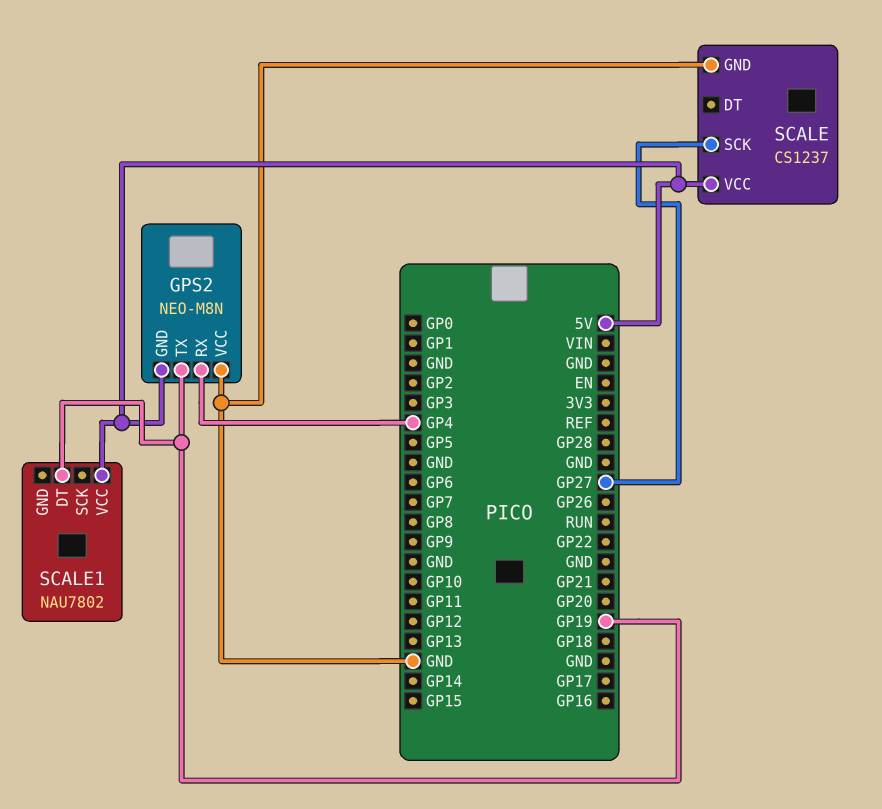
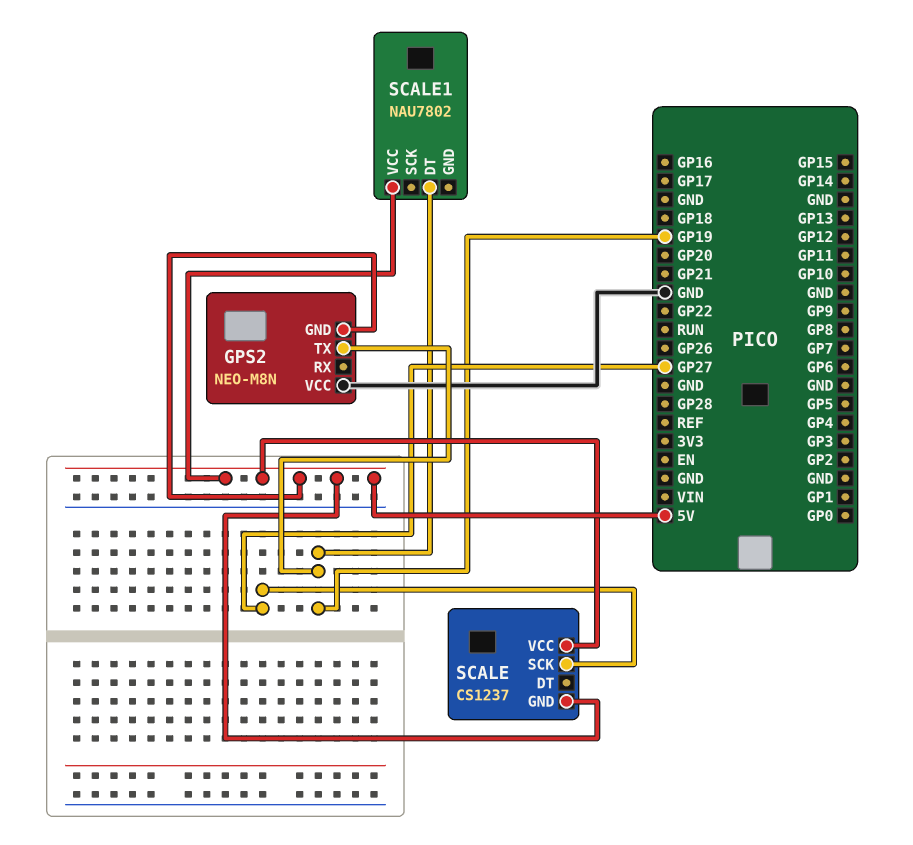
GPS2 pin RX: GP4 -> none
SCALE pin GND: GND -> 5V

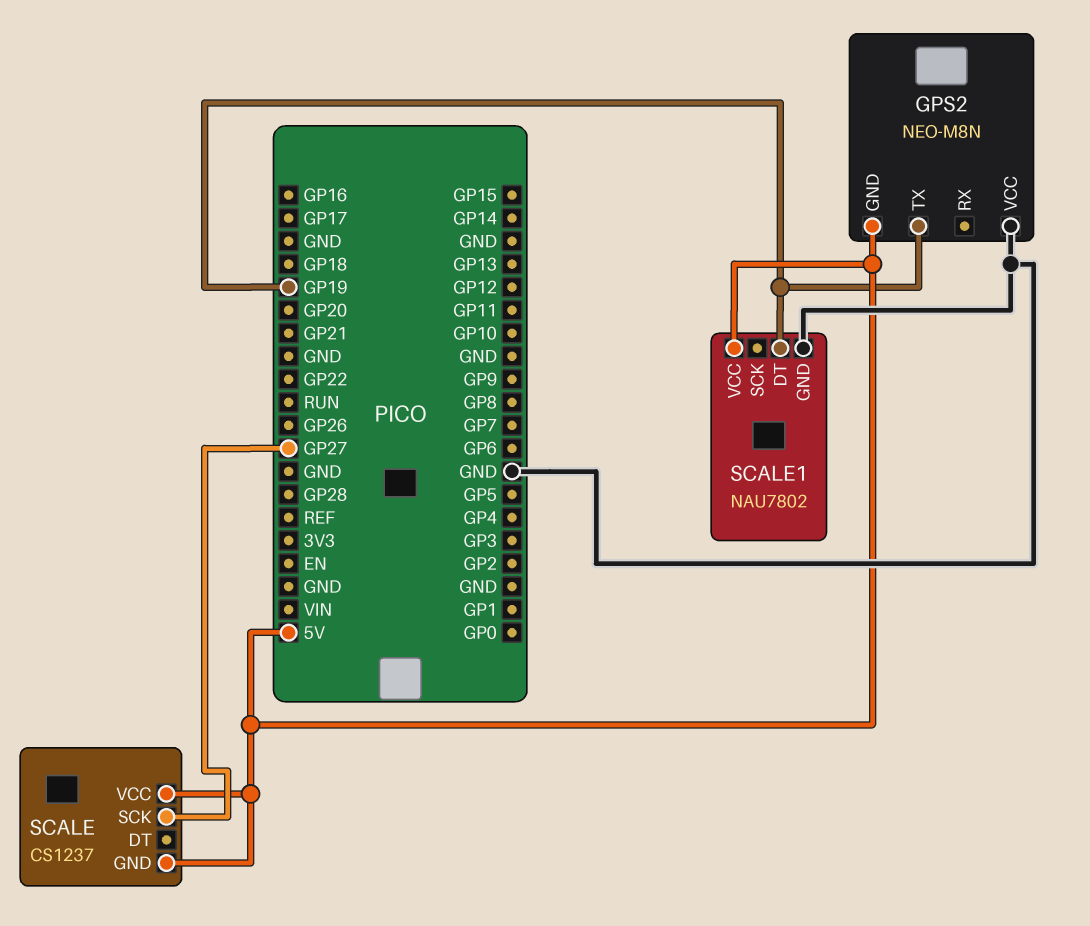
SCALE1 pin GND: none -> GND

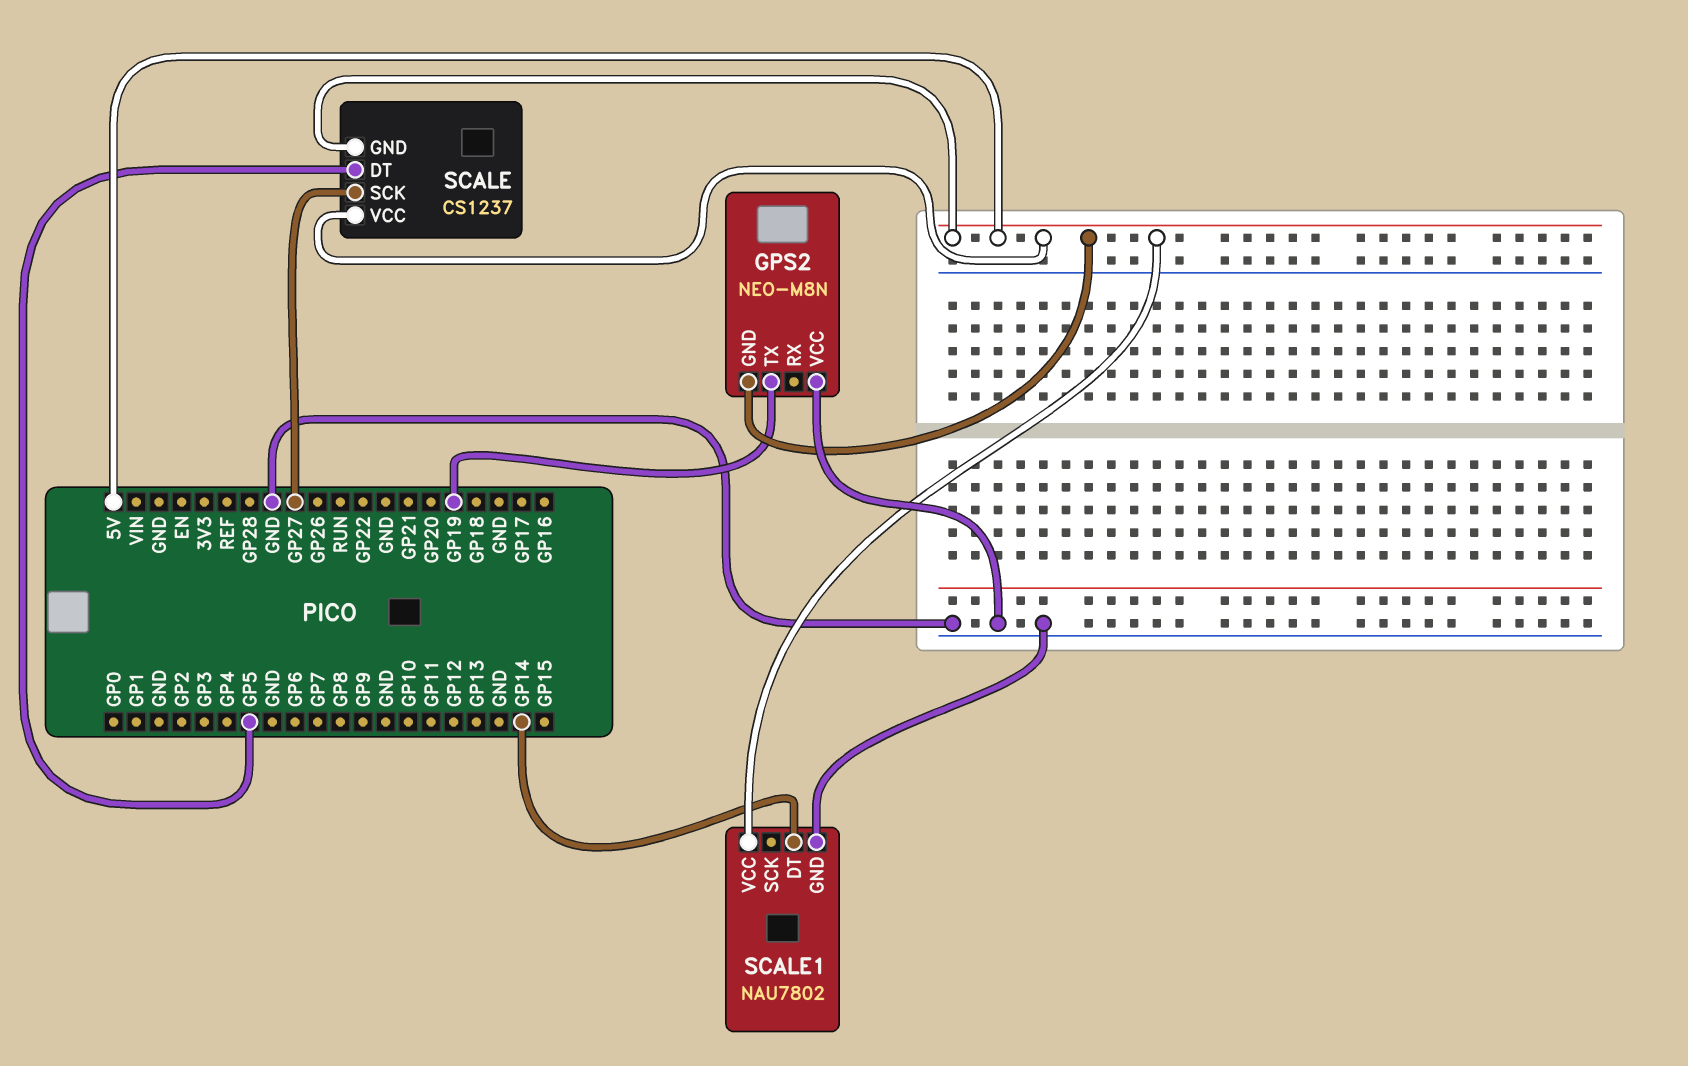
SCALE pin DT: none -> GP5
SCALE1 pin DT: GP19 -> GP14

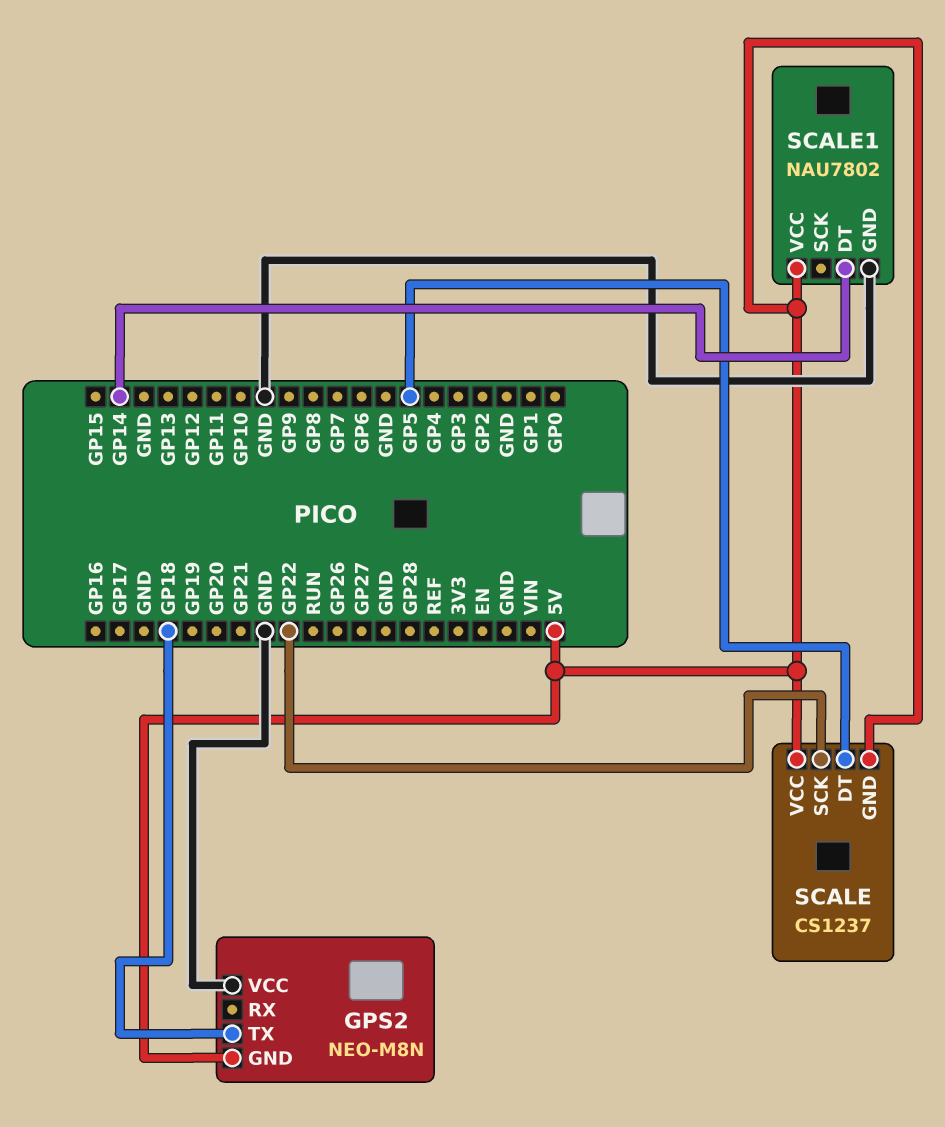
GPS2 pin TX: GP19 -> GP18
SCALE pin SCK: GP27 -> GP22

